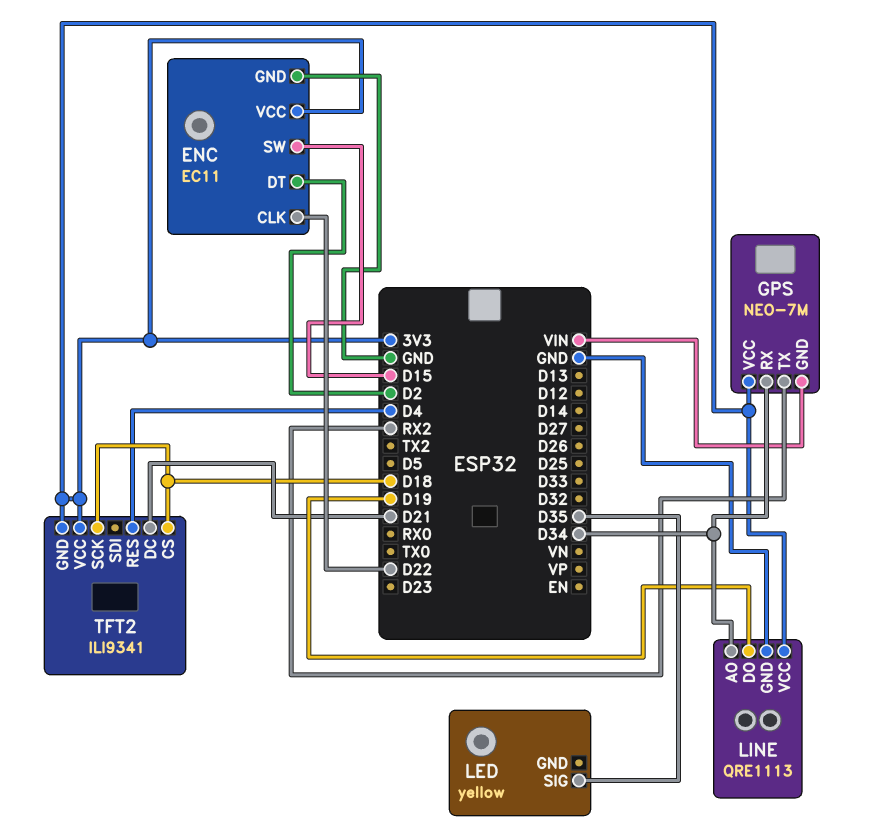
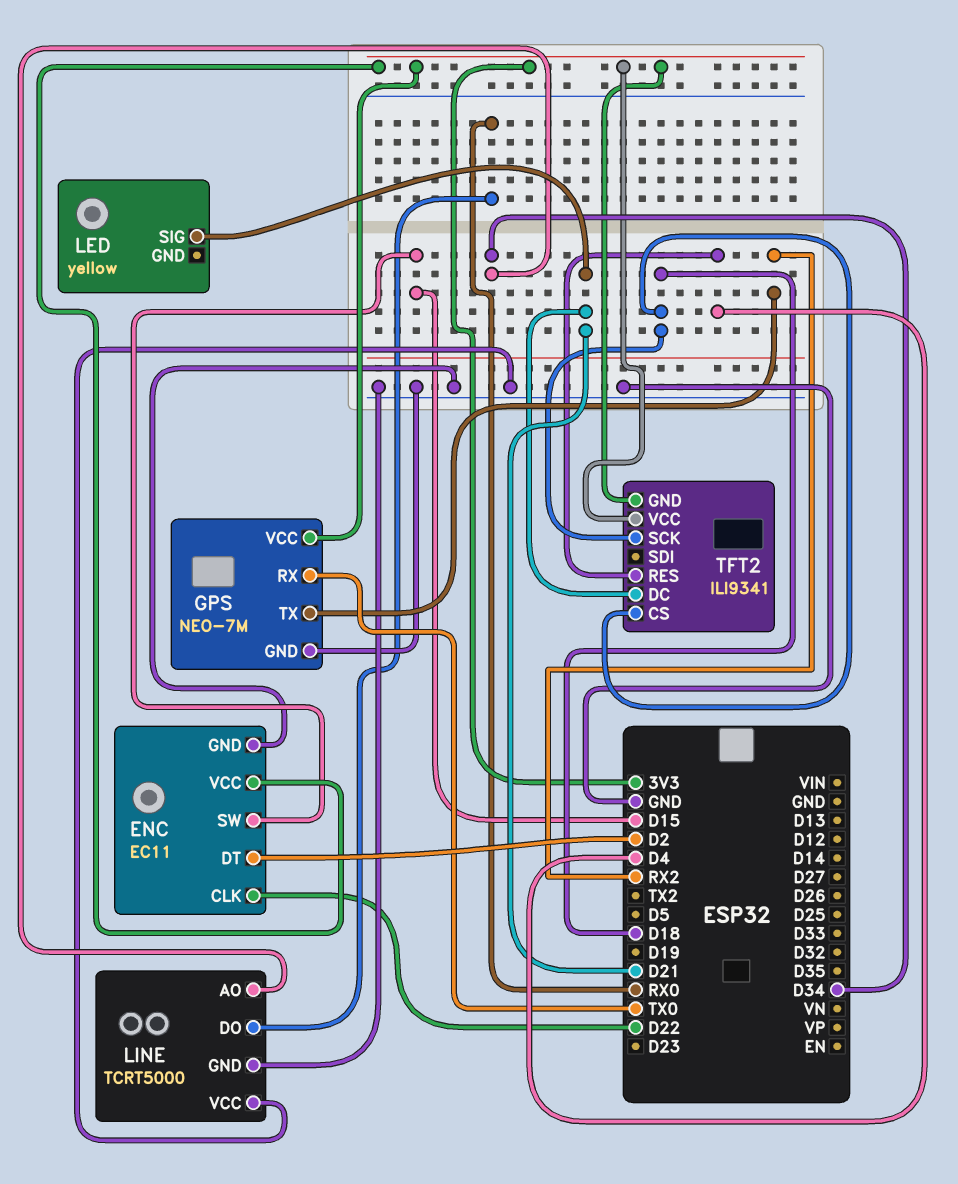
GPS pin GND: VIN -> GND
GPS pin RX: D34 -> TX0
LED pin SIG: D35 -> D21
LINE: QRE1113 -> TCRT5000
LINE pin DO: D19 -> RX0
LINE pin VCC: 3V3 -> GND

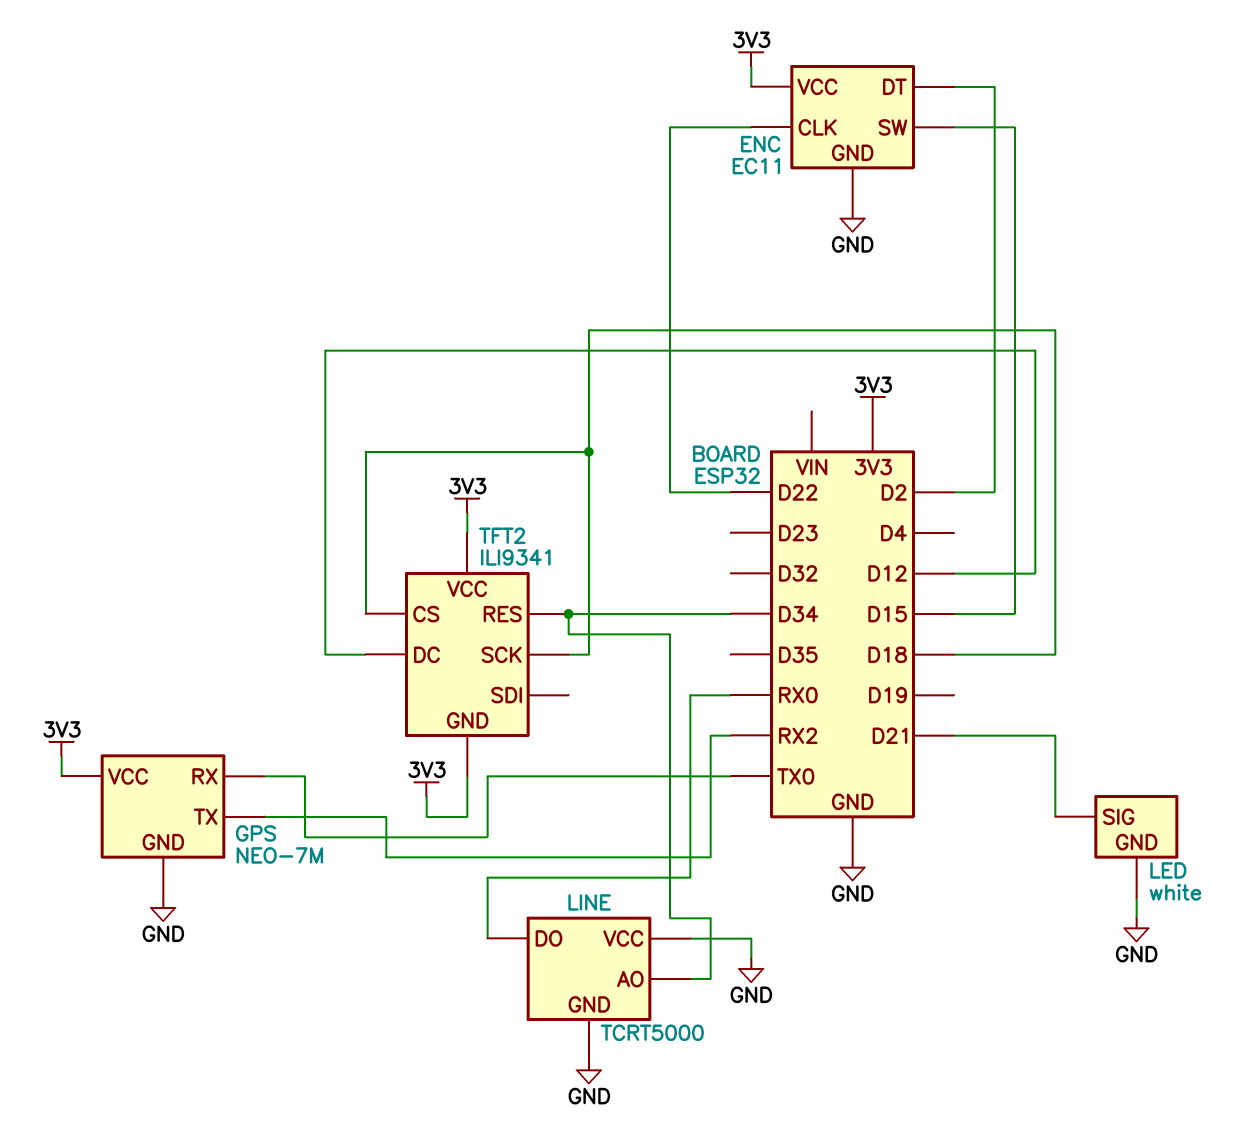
LED: yellow -> white
LED pin GND: none -> GND
TFT2 pin DC: D21 -> D12
TFT2 pin RES: D4 -> D34

